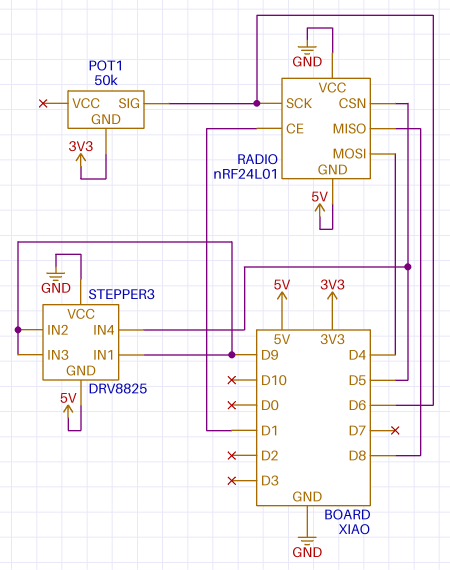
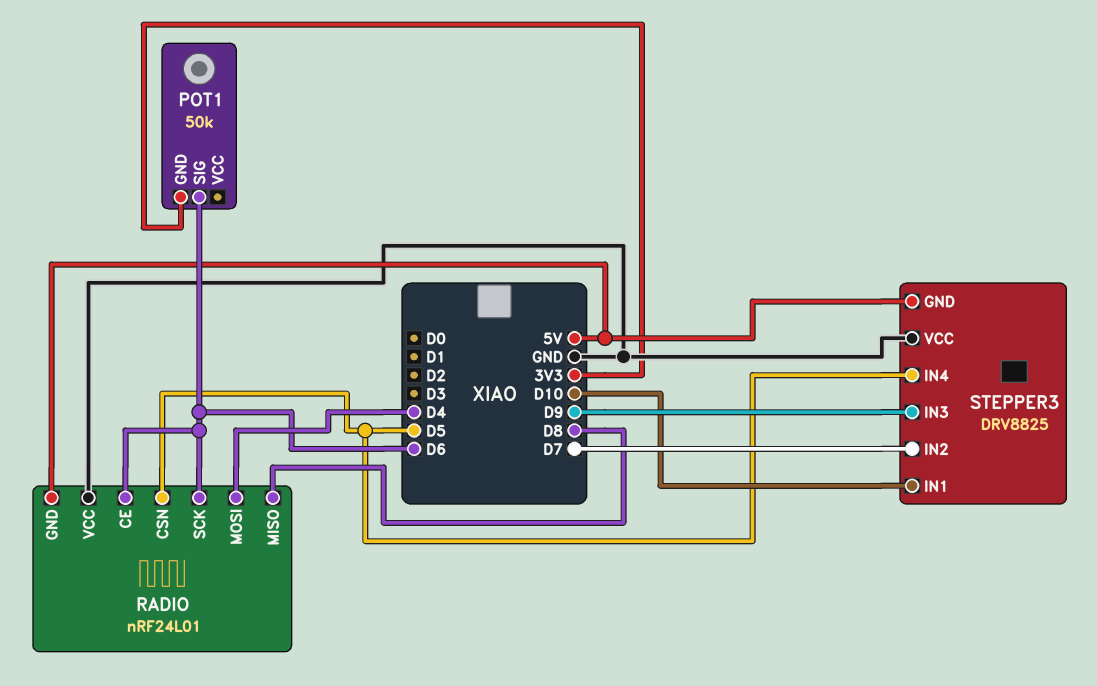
RADIO pin CE: D1 -> D6
STEPPER3 pin IN1: D9 -> D10
STEPPER3 pin IN2: D9 -> D7

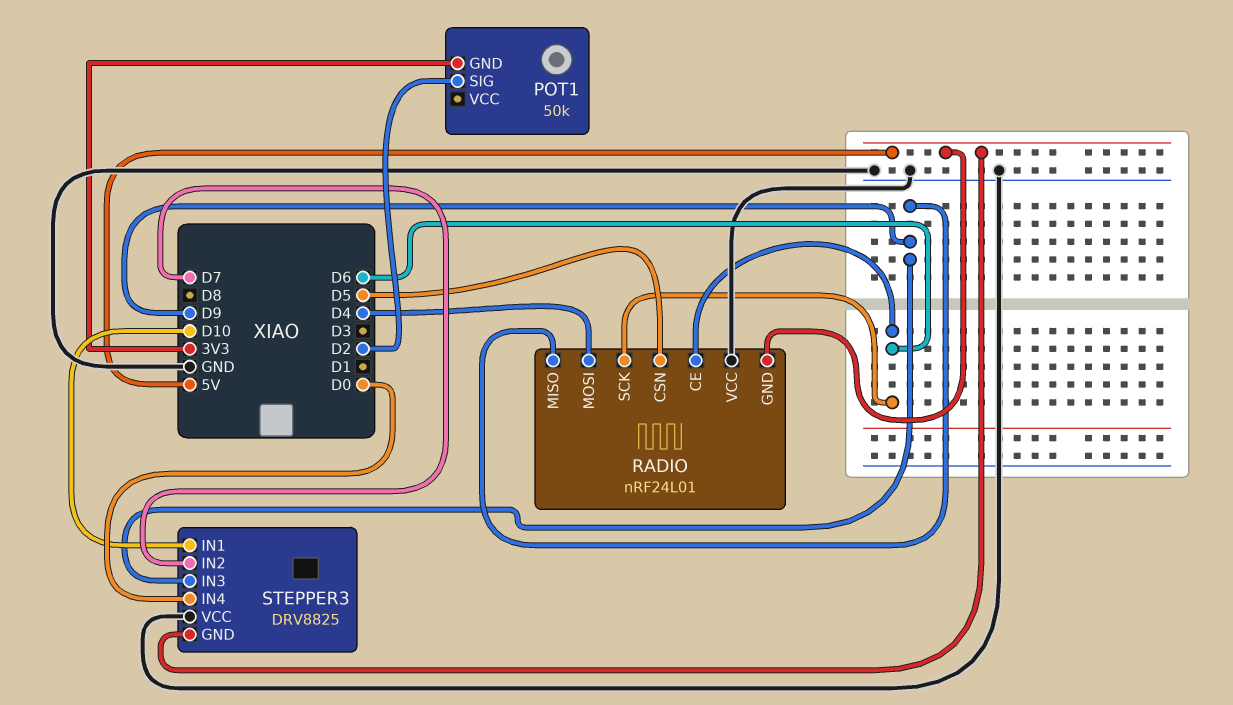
POT1 pin SIG: D6 -> D2
RADIO pin MISO: D8 -> D9
STEPPER3 pin IN4: D5 -> D0

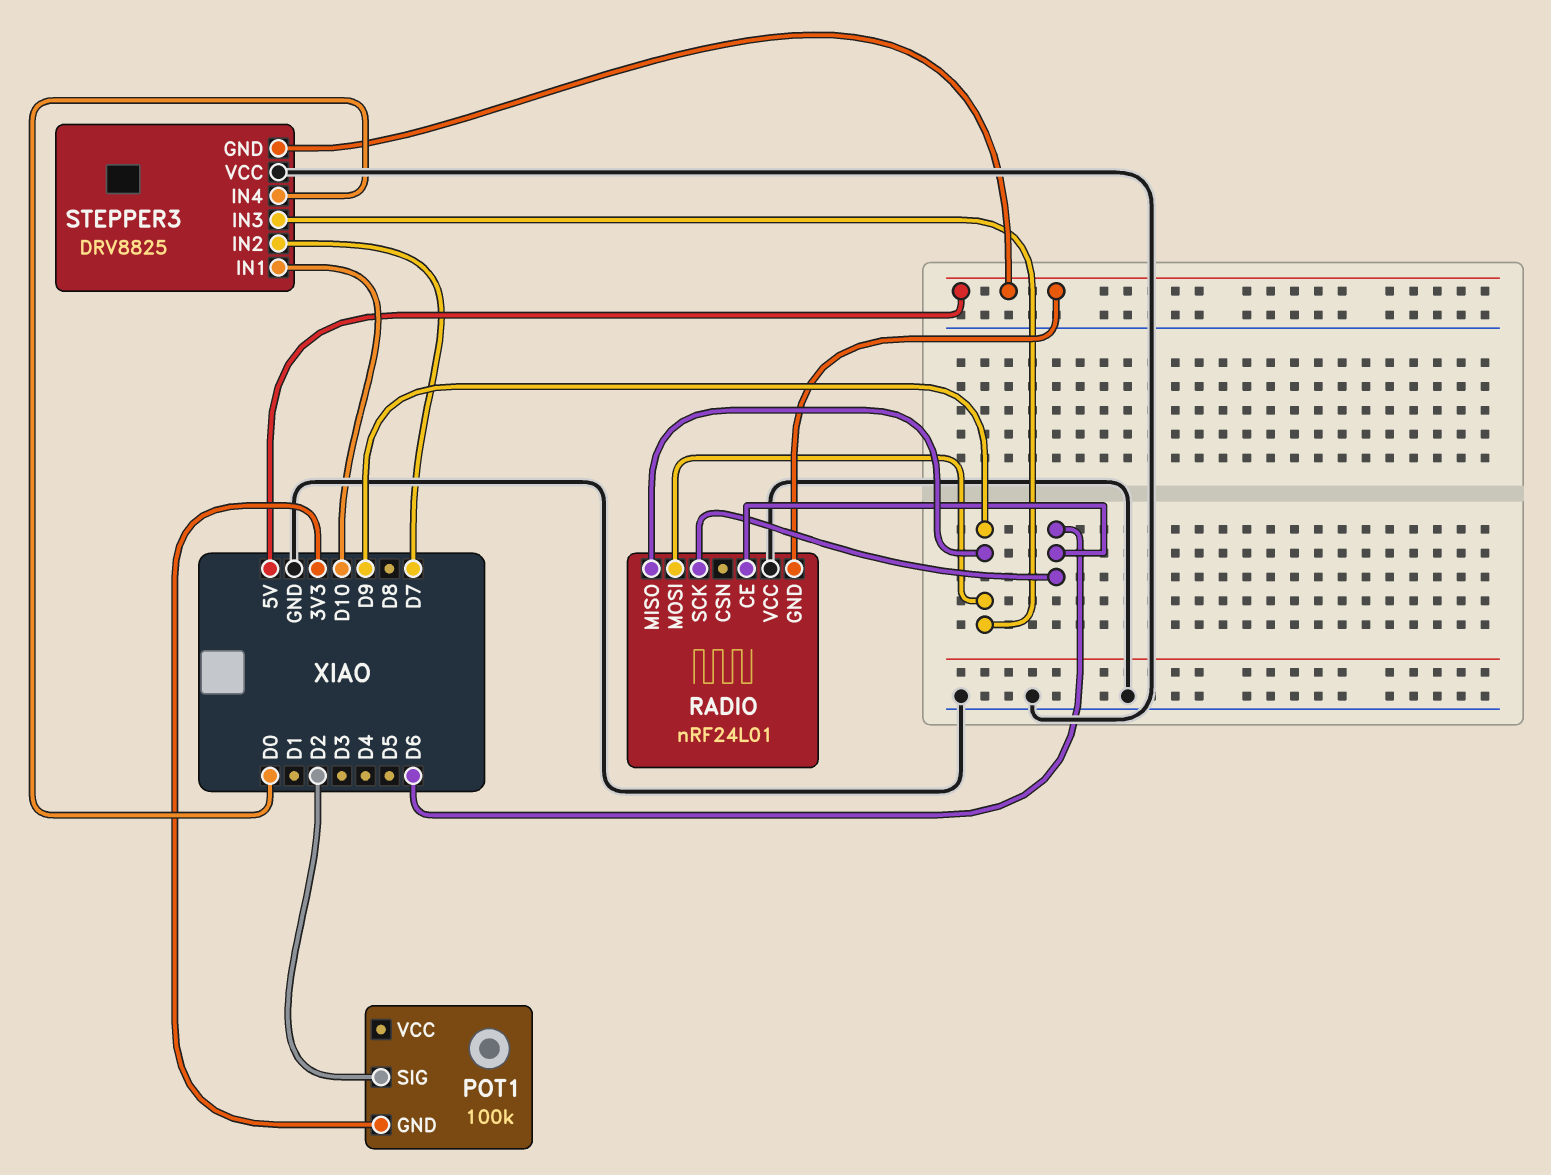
POT1: 50k -> 100k
RADIO pin CSN: D5 -> none
RADIO pin MOSI: D4 -> D9

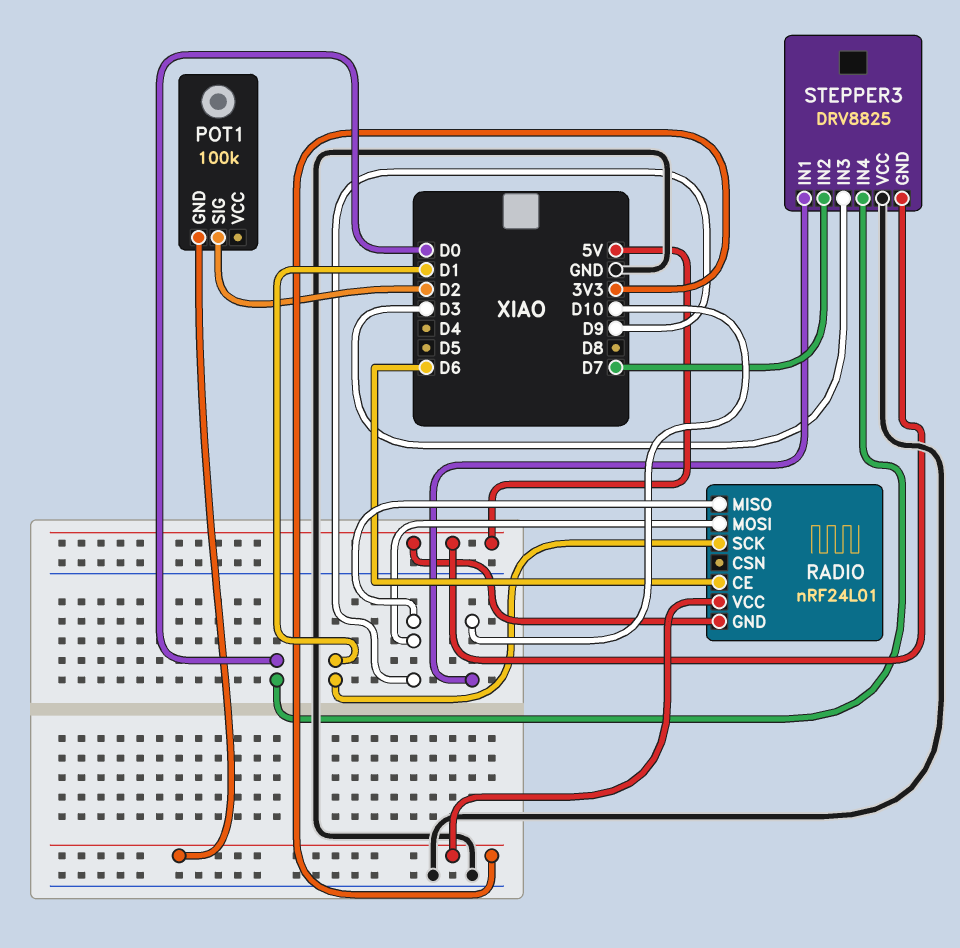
RADIO pin SCK: D6 -> D1
RADIO pin VCC: GND -> 3V3
STEPPER3 pin IN3: D9 -> D3

